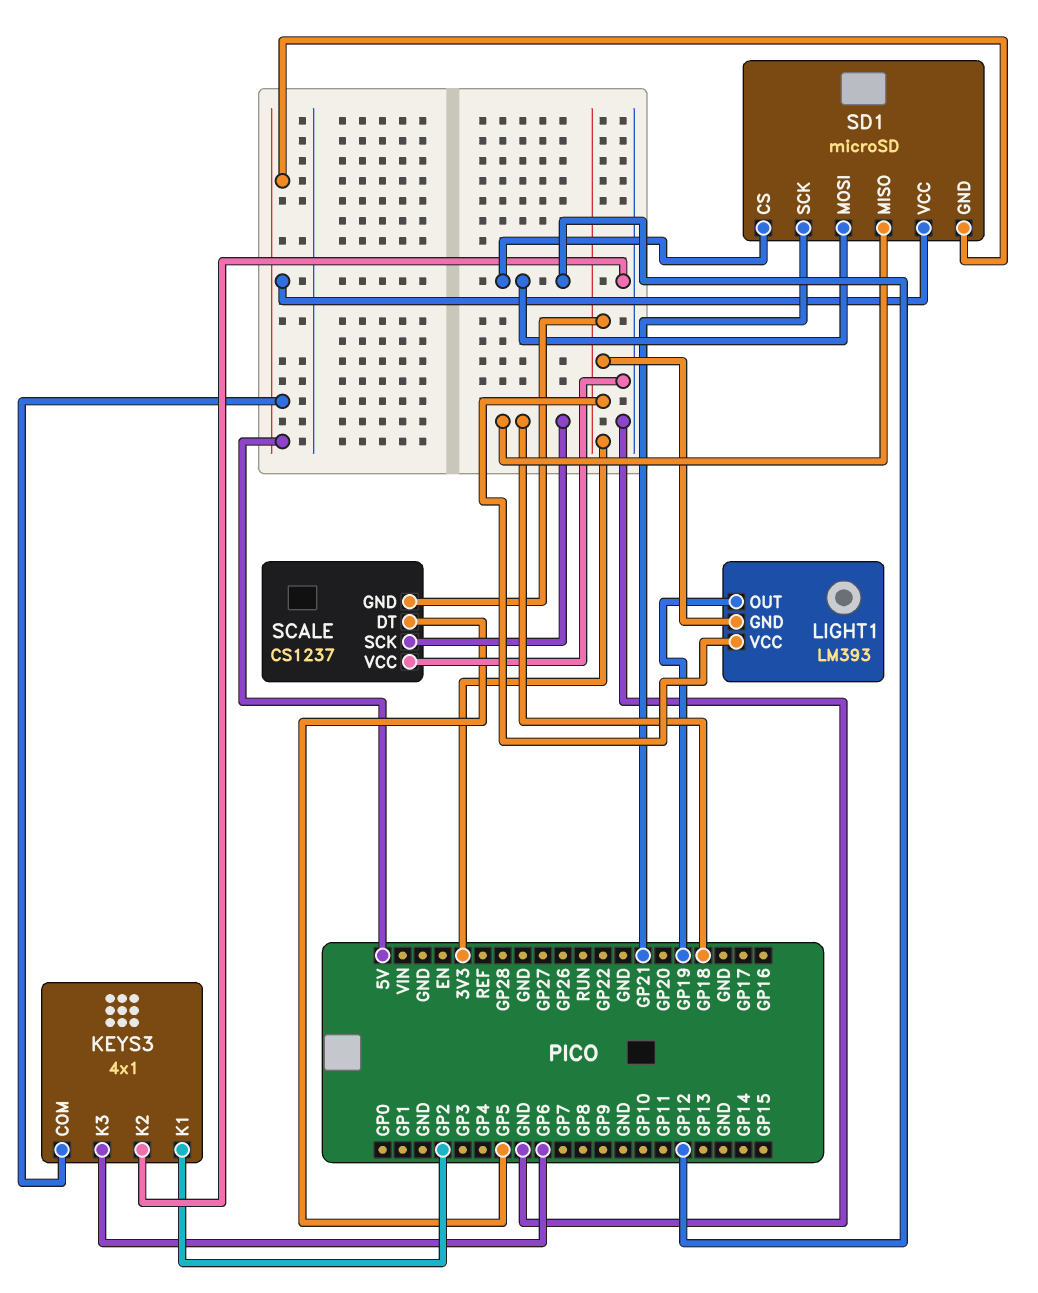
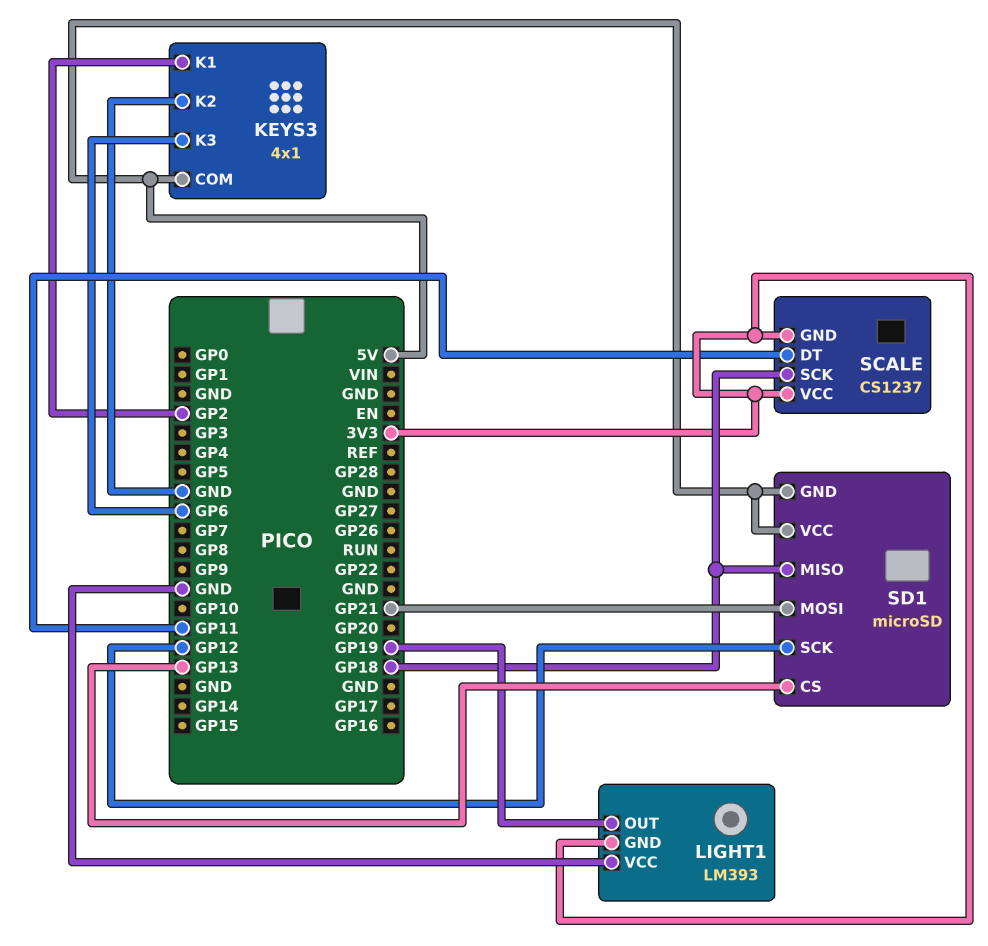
LIGHT1 pin VCC: 3V3 -> GND
SCALE pin DT: GP5 -> GP11
SCALE pin VCC: GND -> 3V3
SD1 pin CS: GP12 -> GP13
SD1 pin MOSI: GP12 -> GP21
SD1 pin SCK: GP21 -> GP12

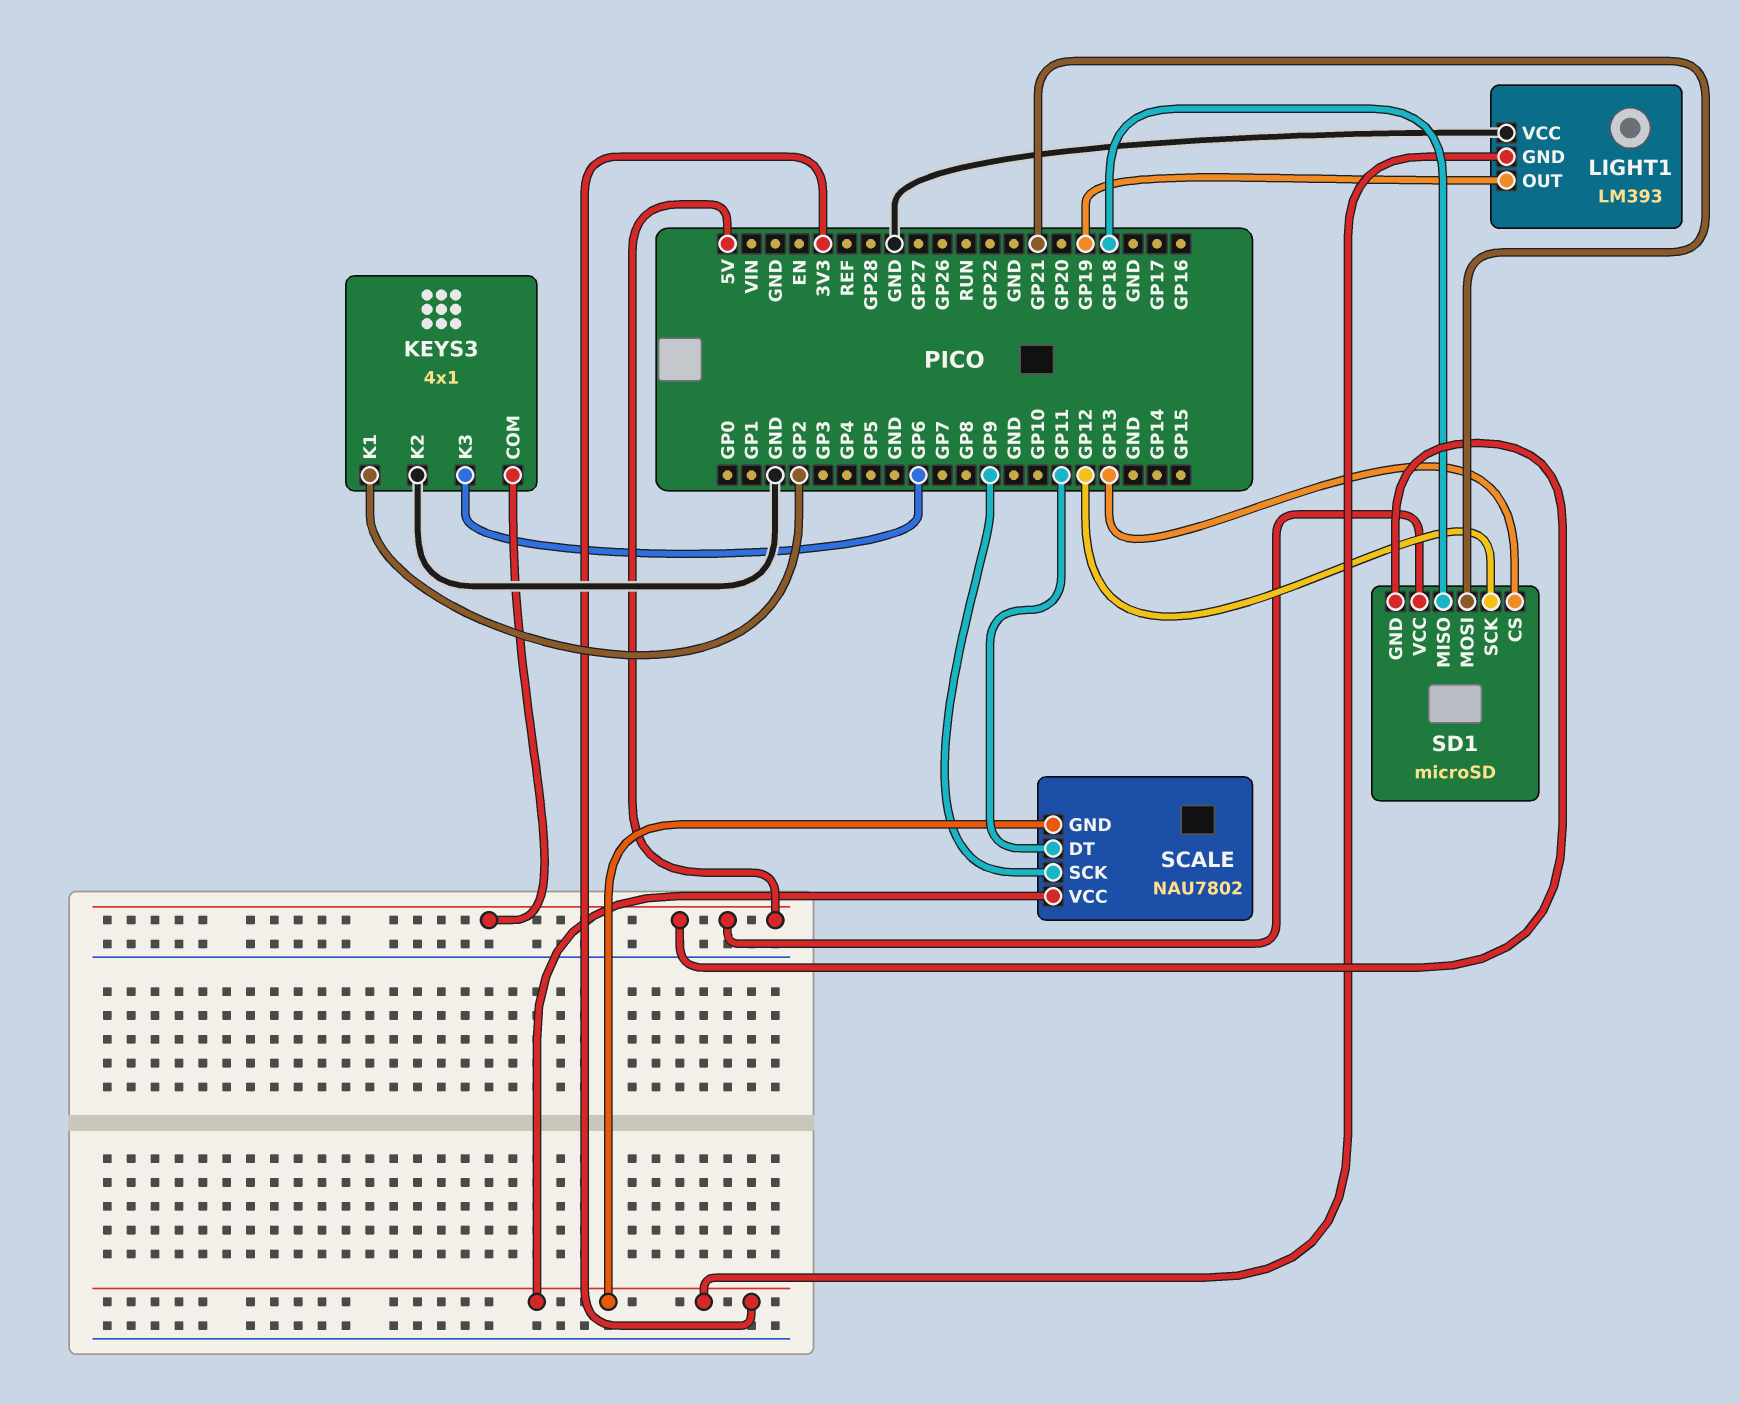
SCALE: CS1237 -> NAU7802
SCALE pin SCK: GP18 -> GP9

